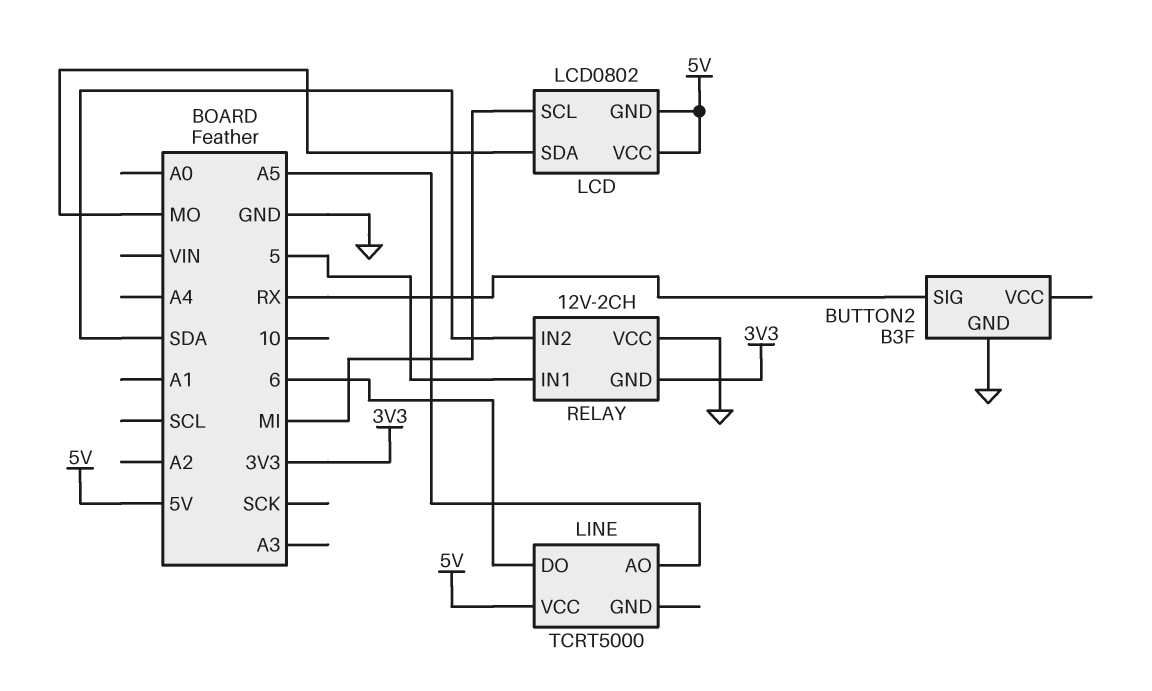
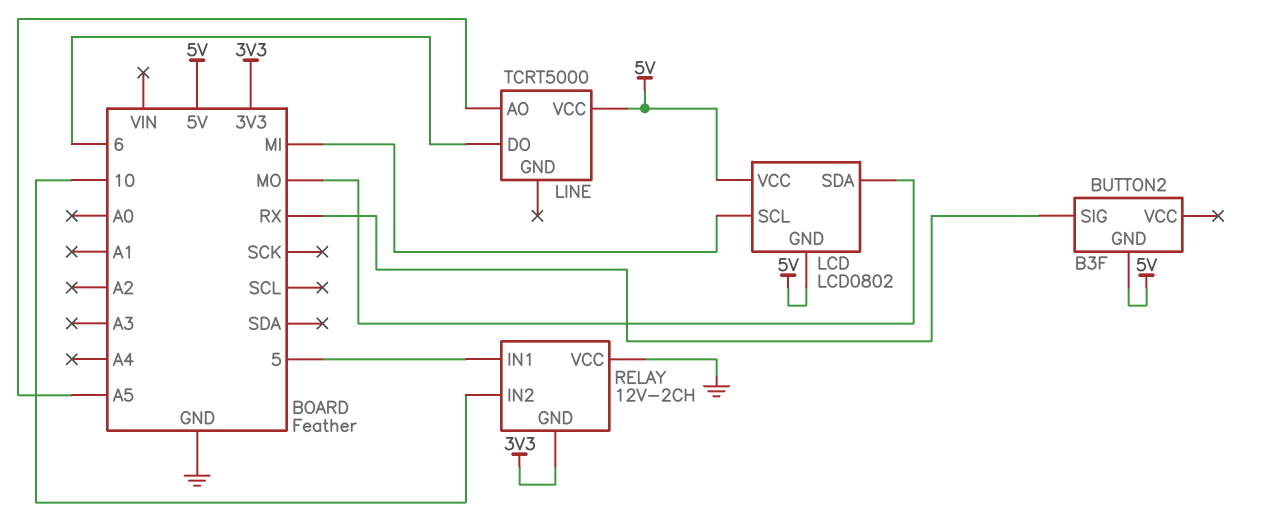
BUTTON2 pin GND: GND -> 5V
RELAY pin IN2: SDA -> 10

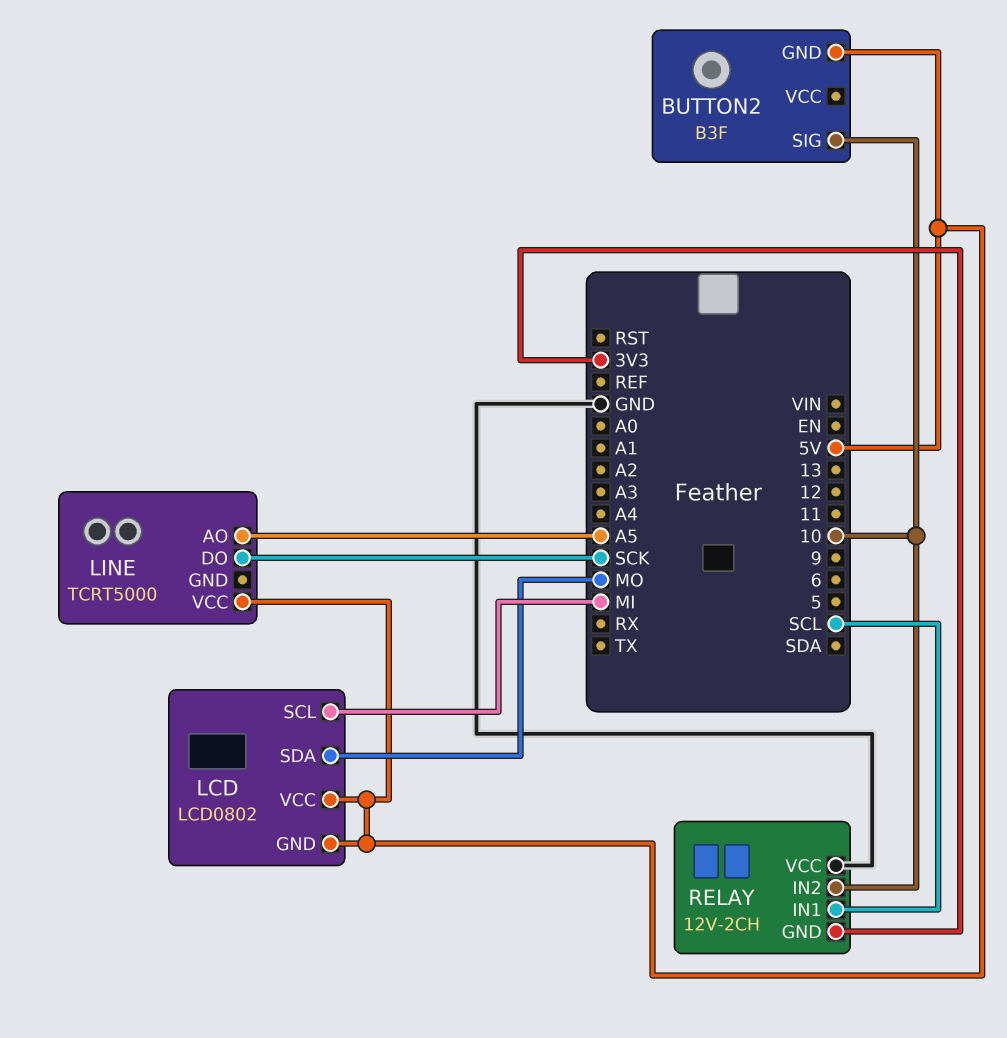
BUTTON2 pin SIG: RX -> 10
LINE pin DO: 6 -> SCK
RELAY pin IN1: 5 -> SCL

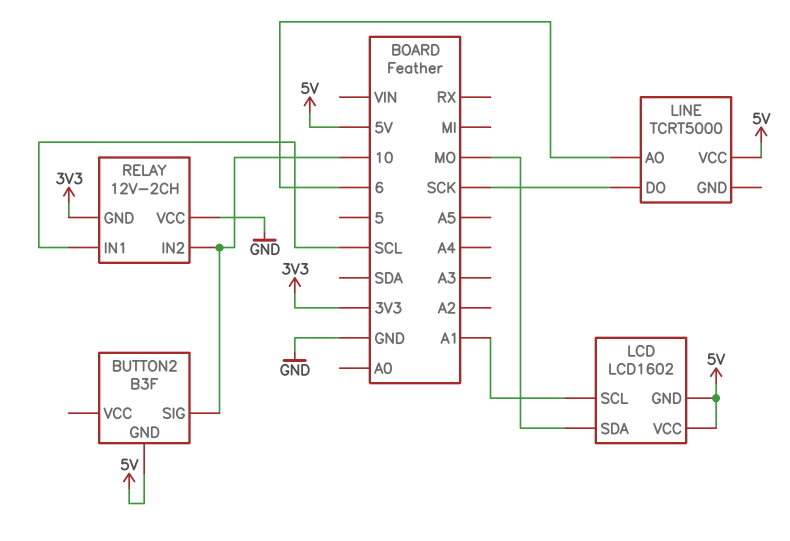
LCD: LCD0802 -> LCD1602
LCD pin SCL: MI -> A1
LINE pin AO: A5 -> 6

